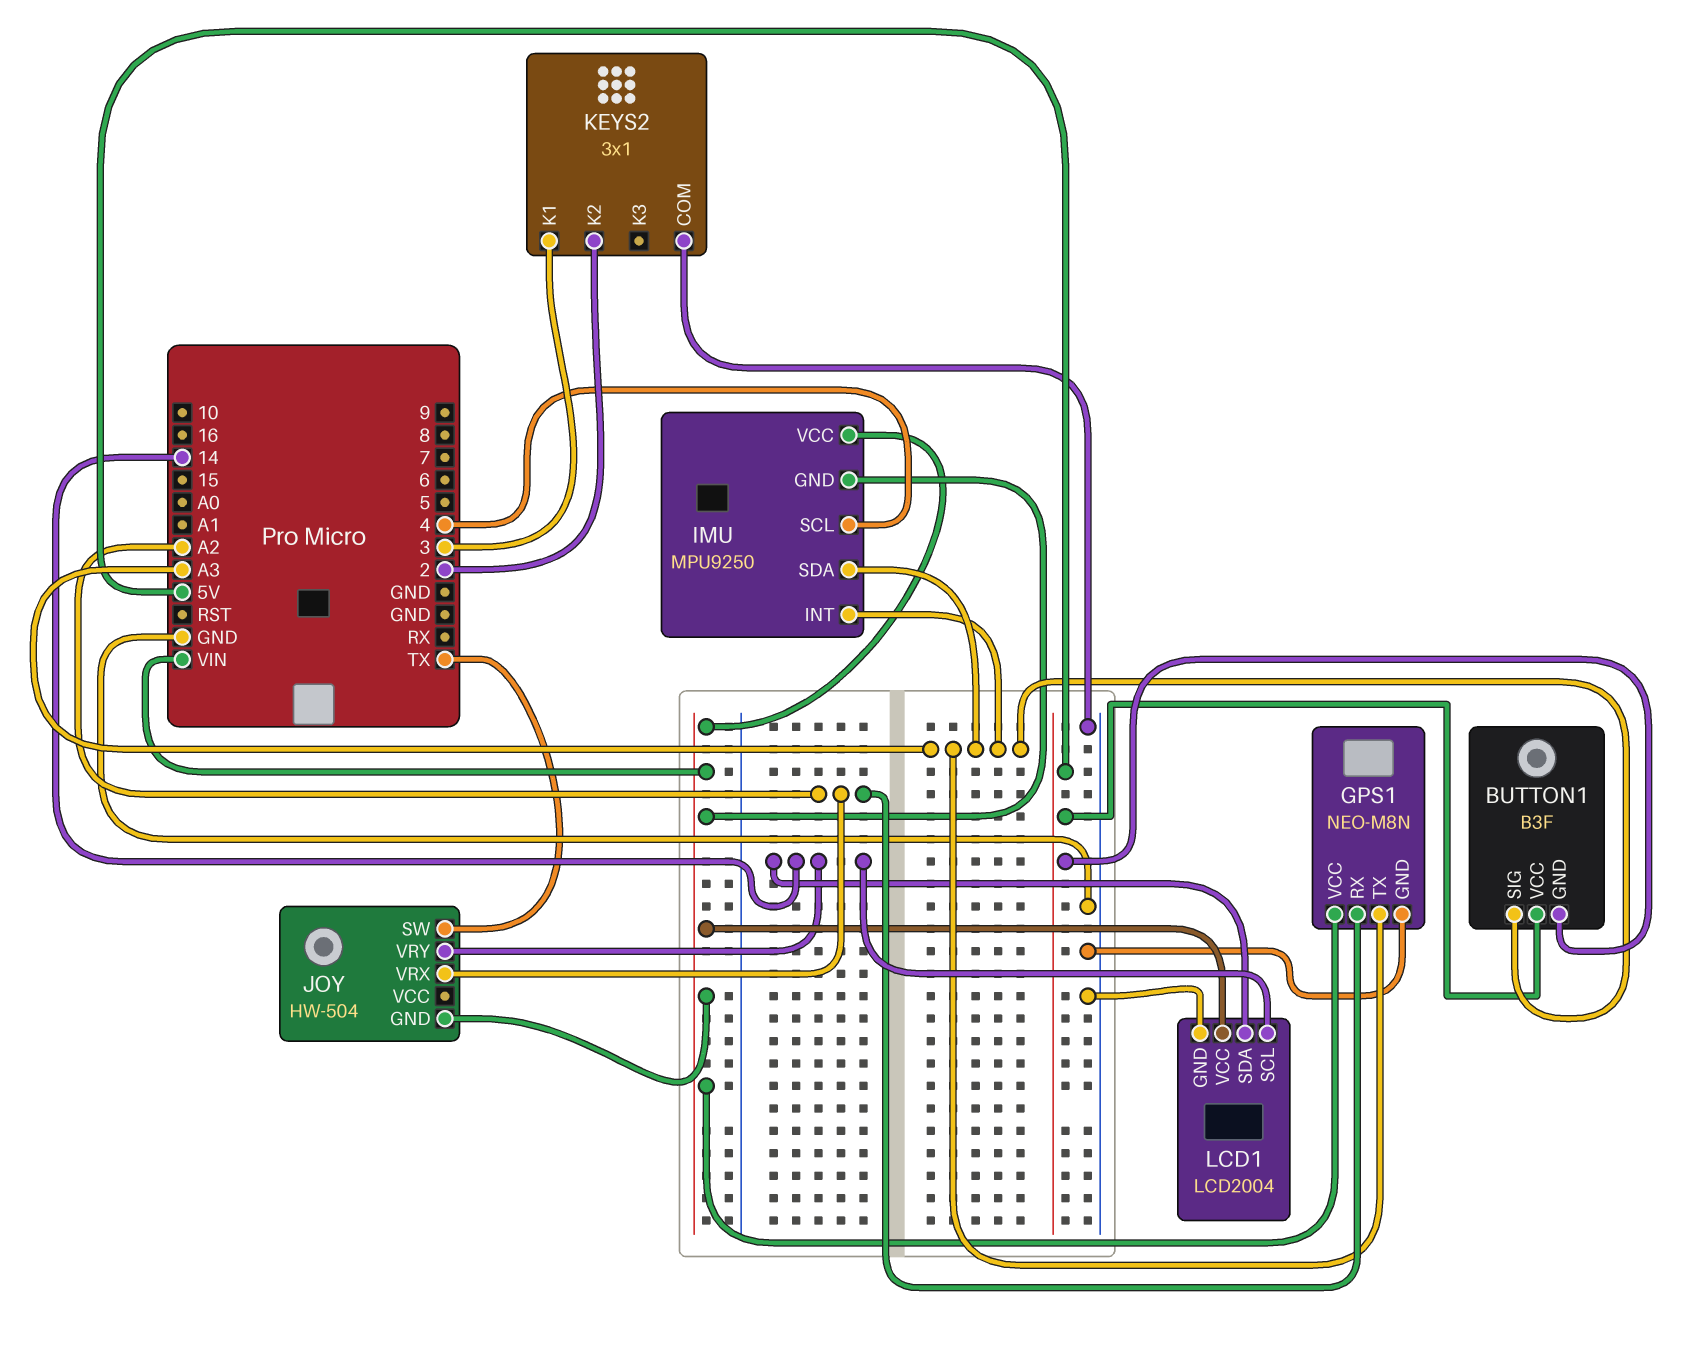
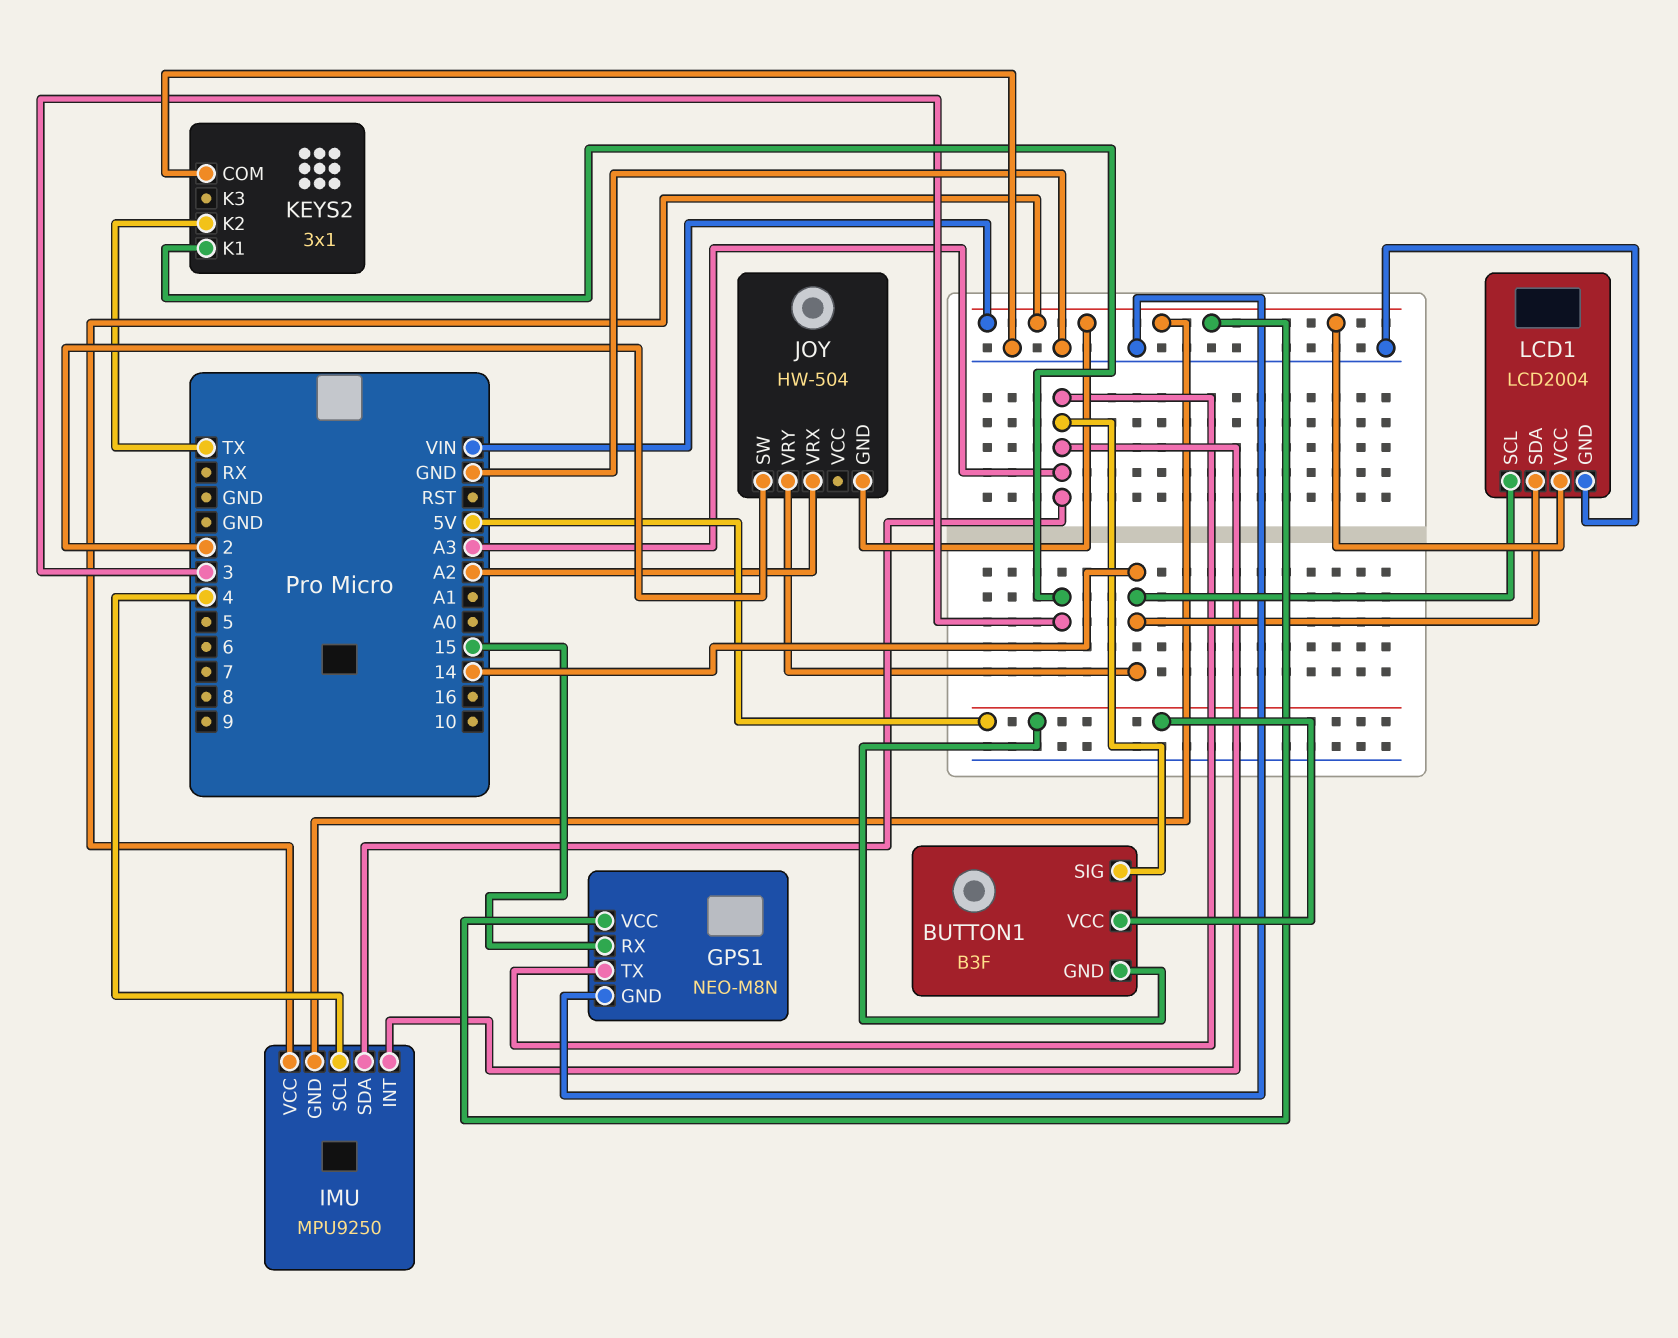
GPS1 pin RX: A2 -> 15
JOY pin SW: TX -> 2
KEYS2 pin K2: 2 -> TX

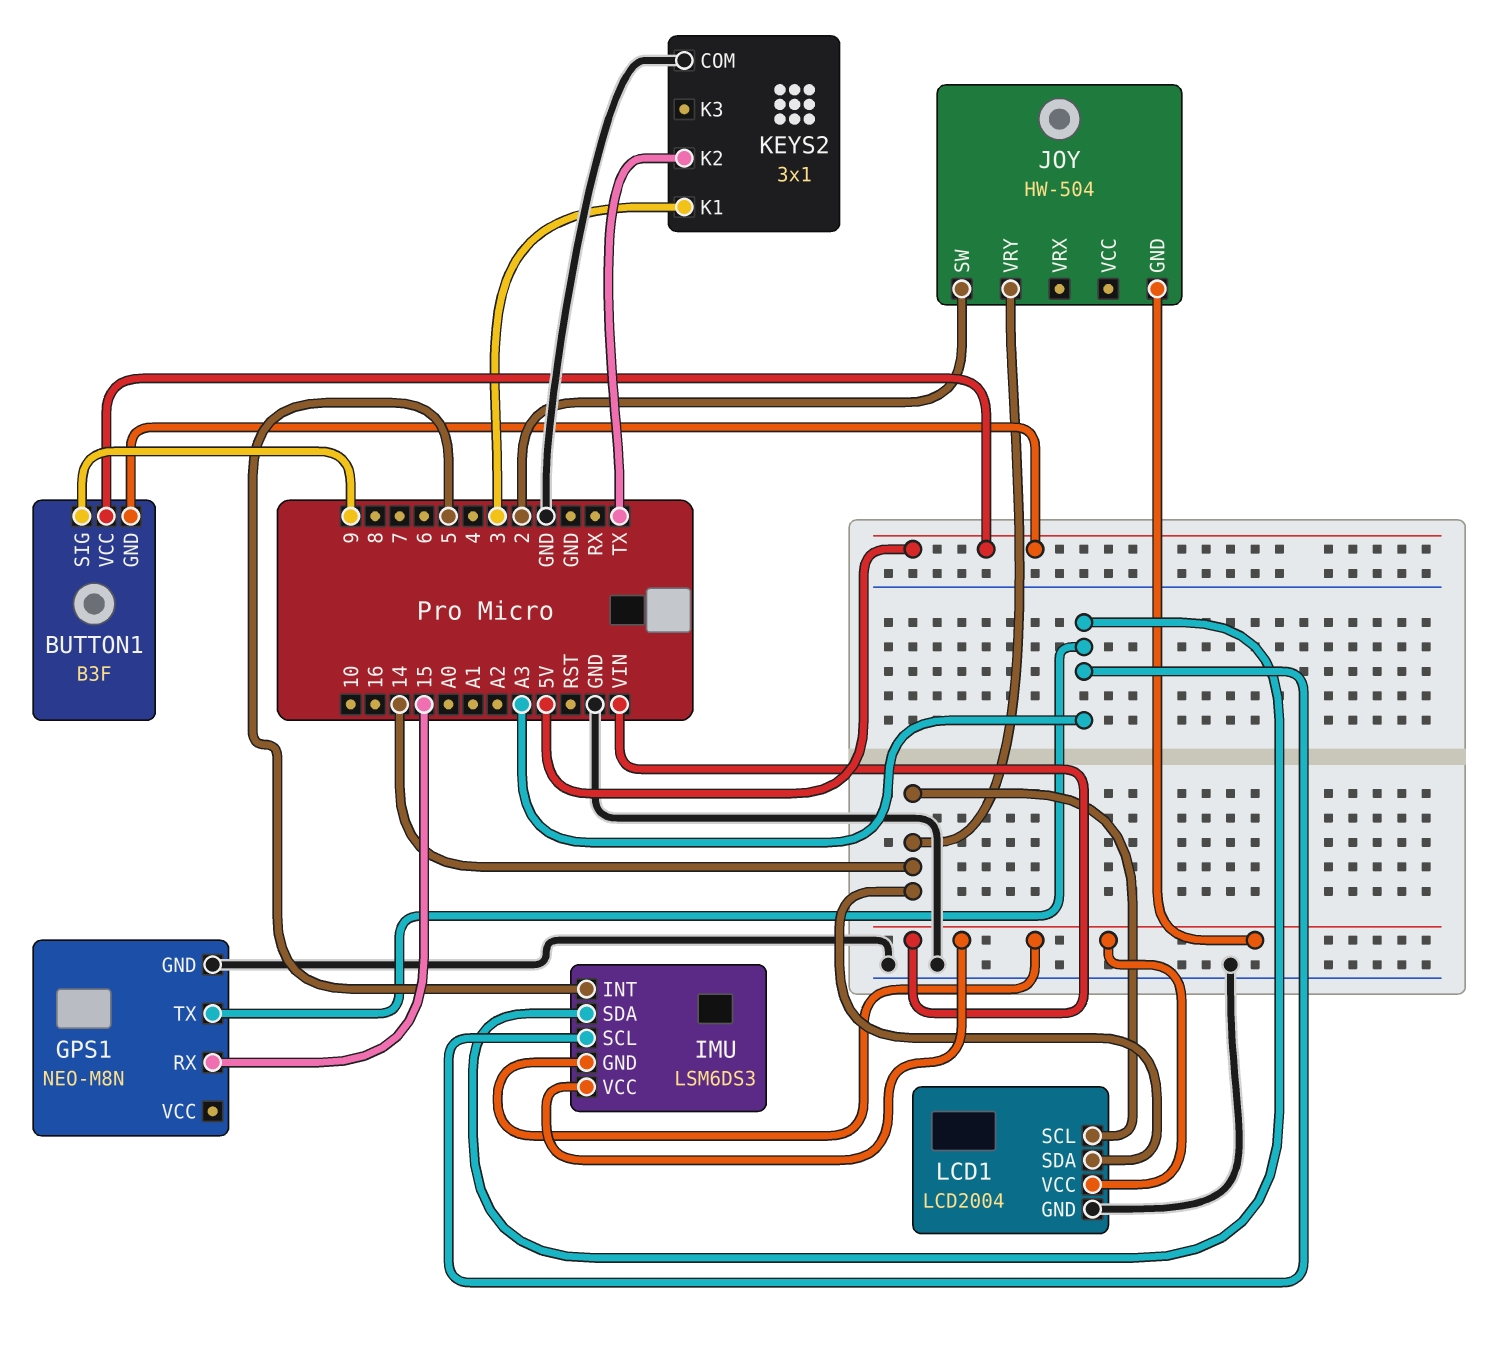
BUTTON1 pin SIG: A3 -> 9
GPS1 pin VCC: VIN -> none
IMU: MPU9250 -> LSM6DS3
IMU pin INT: A3 -> 5
IMU pin SCL: 4 -> A3
JOY pin VRX: A2 -> none

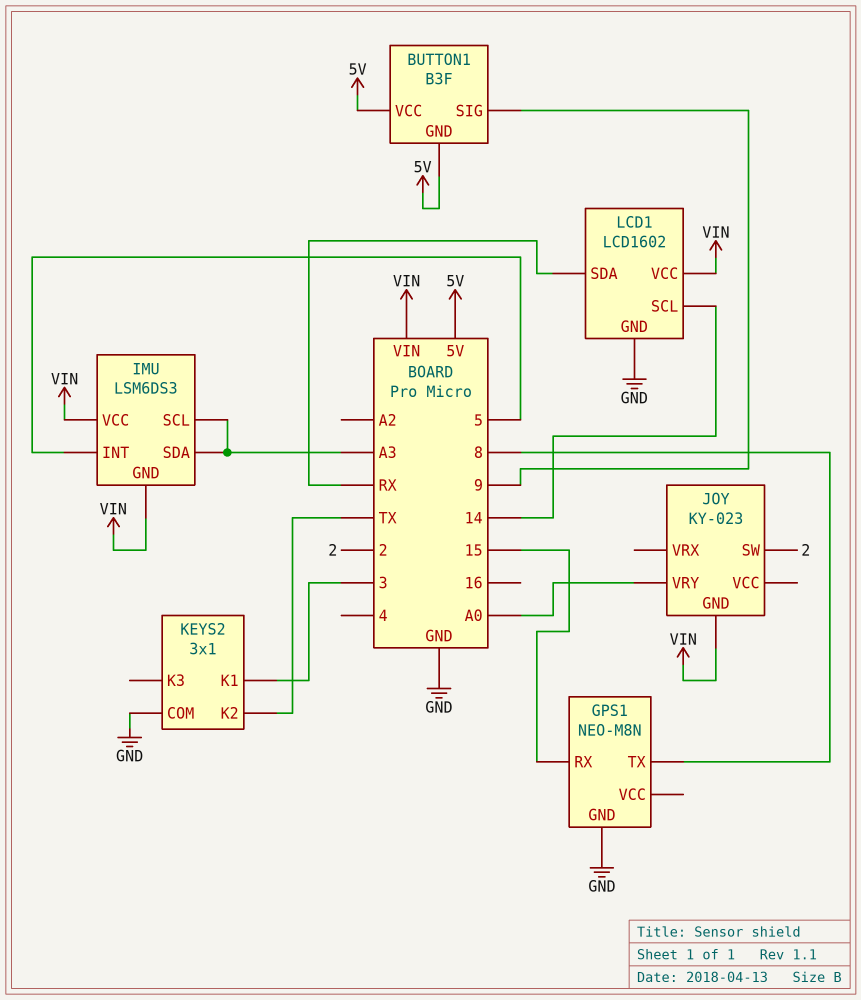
GPS1 pin TX: A3 -> 8
JOY: HW-504 -> KY-023
JOY pin VRY: 14 -> A0
LCD1: LCD2004 -> LCD1602
LCD1 pin SDA: 14 -> RX

